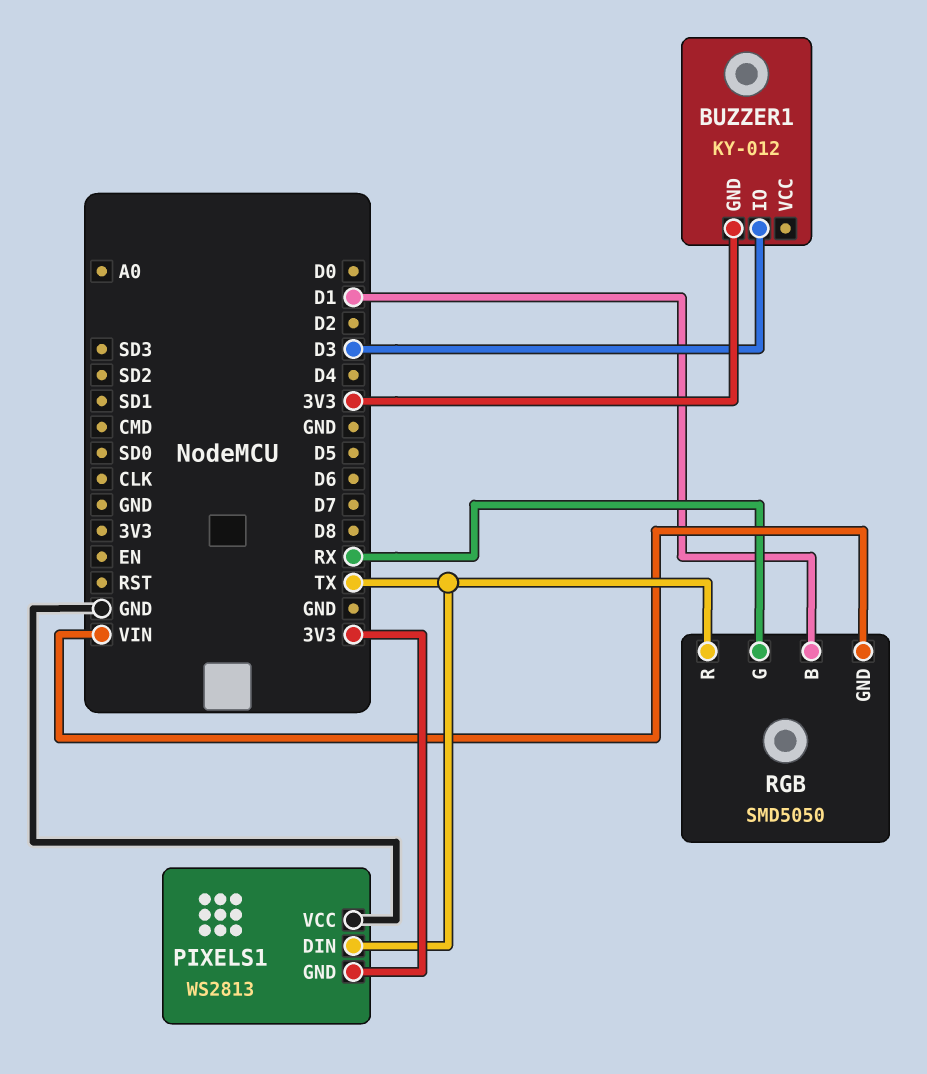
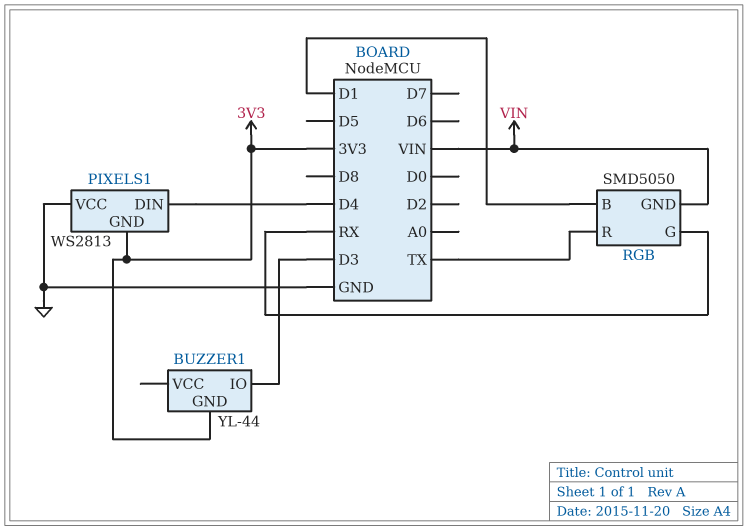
BUZZER1: KY-012 -> YL-44
PIXELS1 pin DIN: TX -> D4

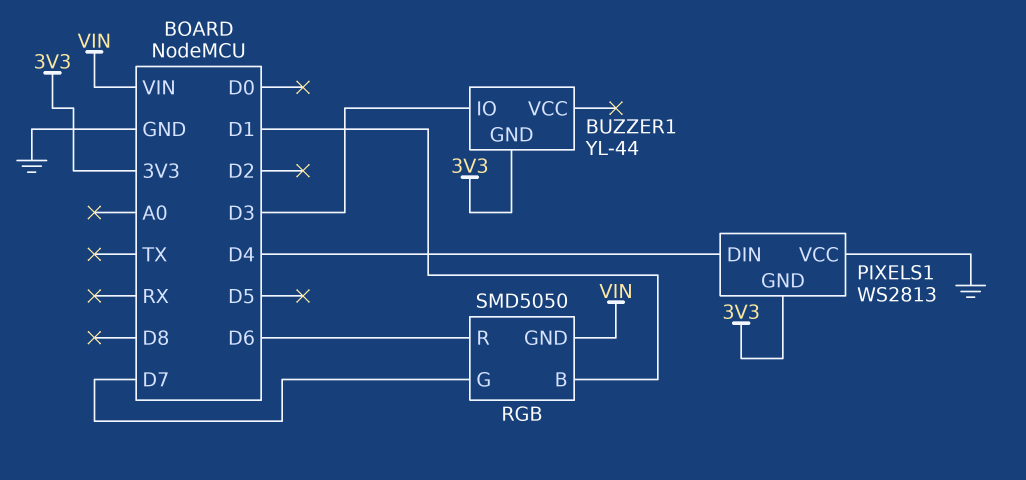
RGB pin G: RX -> D7
RGB pin R: TX -> D6

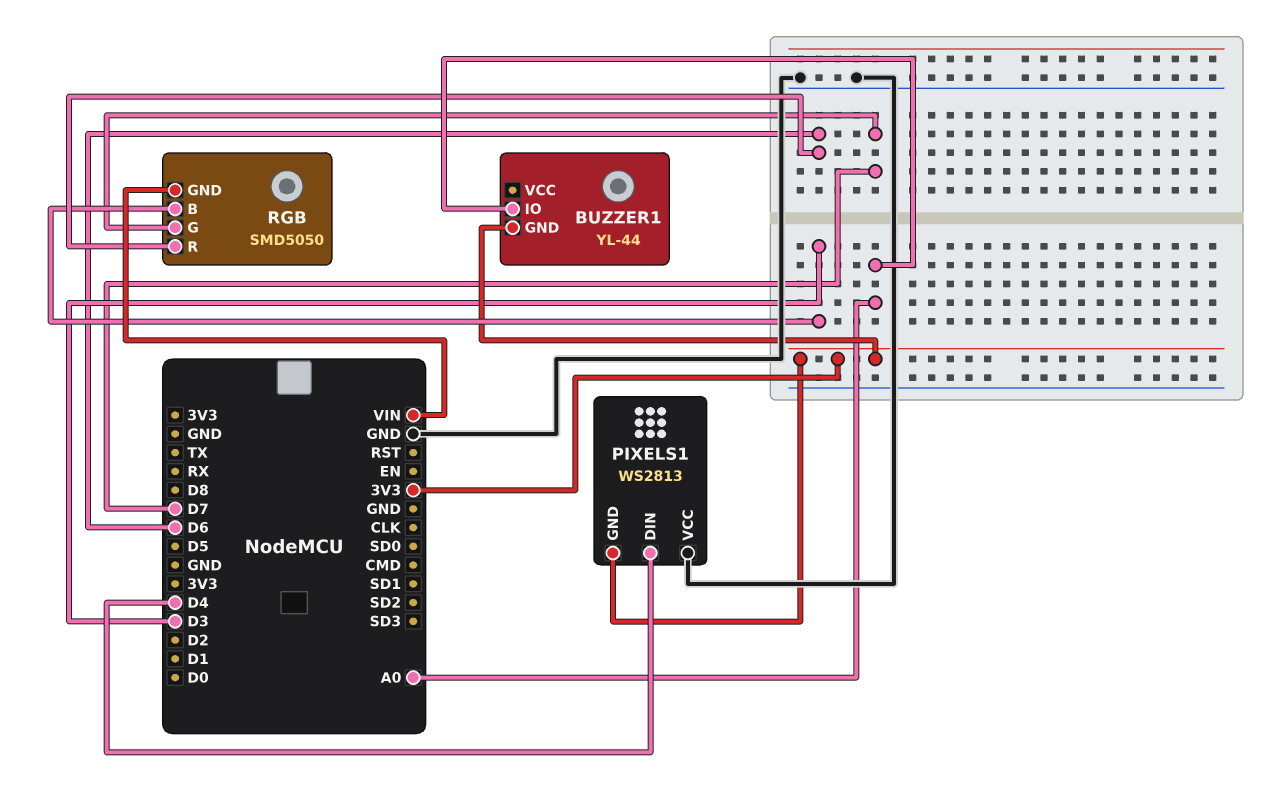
BUZZER1 pin IO: D3 -> A0
RGB pin B: D1 -> D3

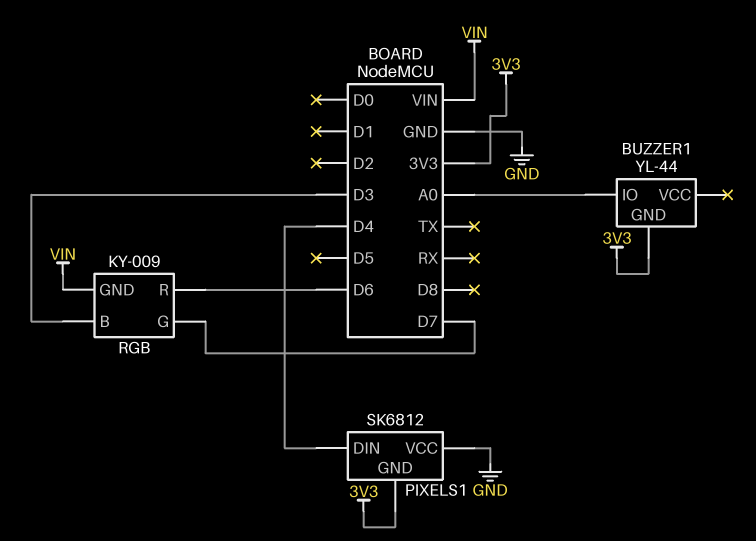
PIXELS1: WS2813 -> SK6812
RGB: SMD5050 -> KY-009

